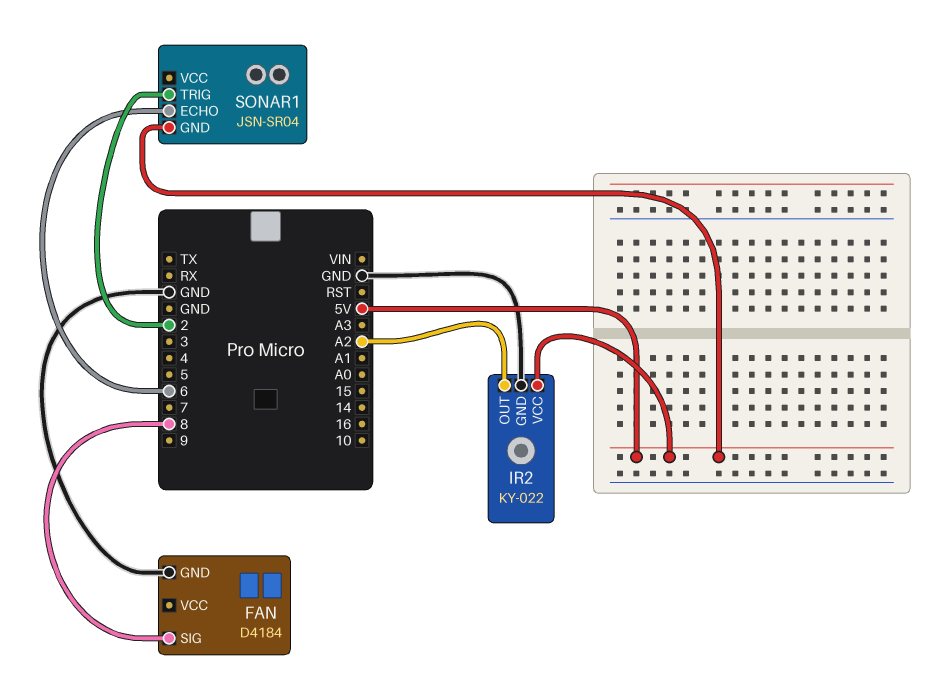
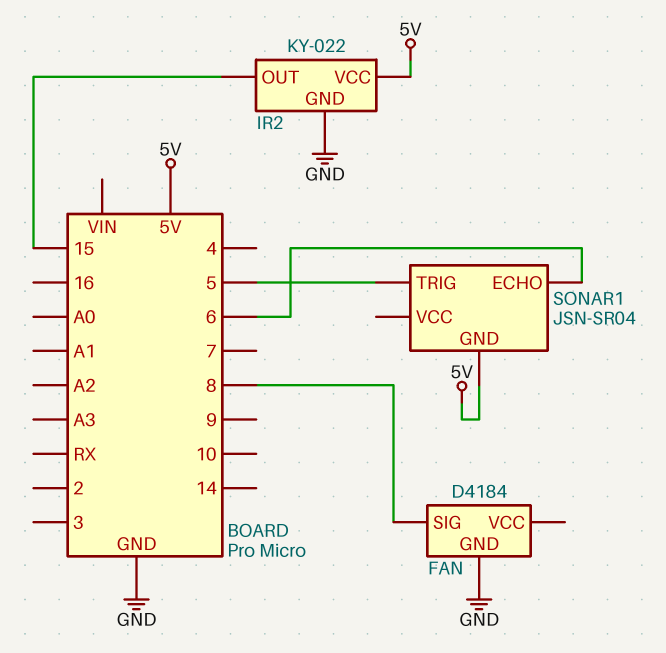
IR2 pin OUT: A2 -> 15
SONAR1 pin TRIG: 2 -> 5

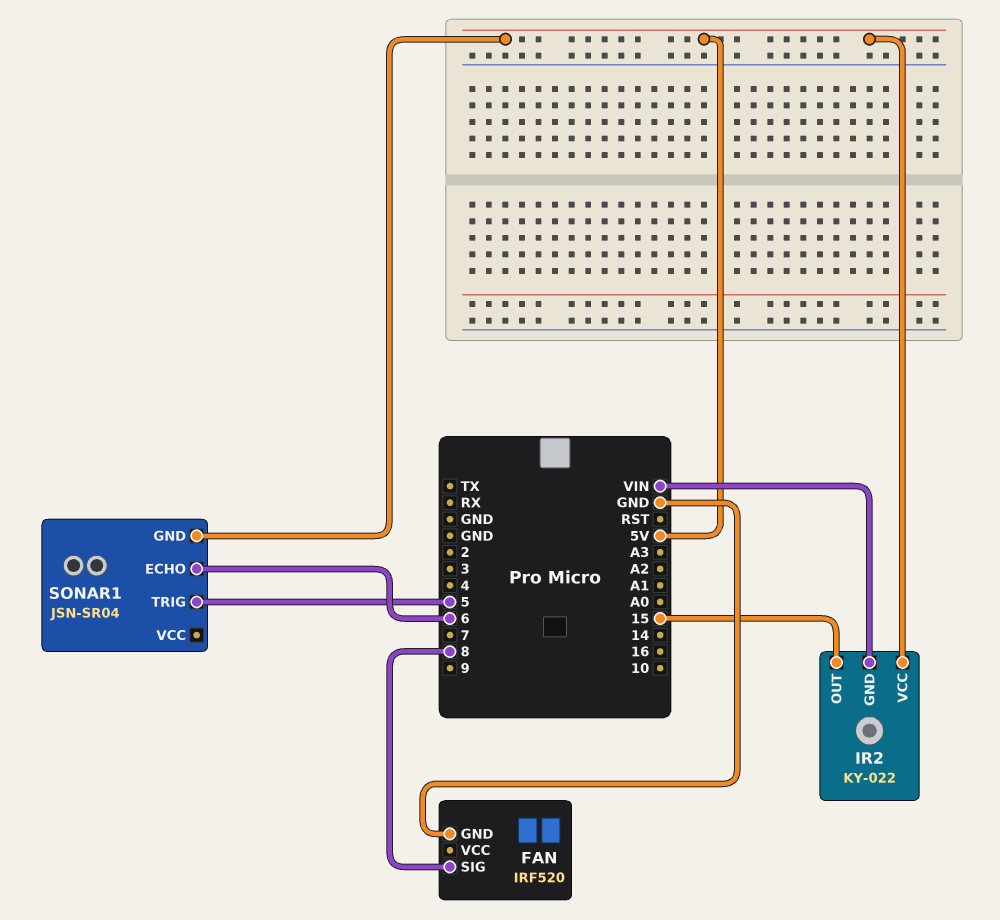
FAN: D4184 -> IRF520
IR2 pin GND: GND -> VIN

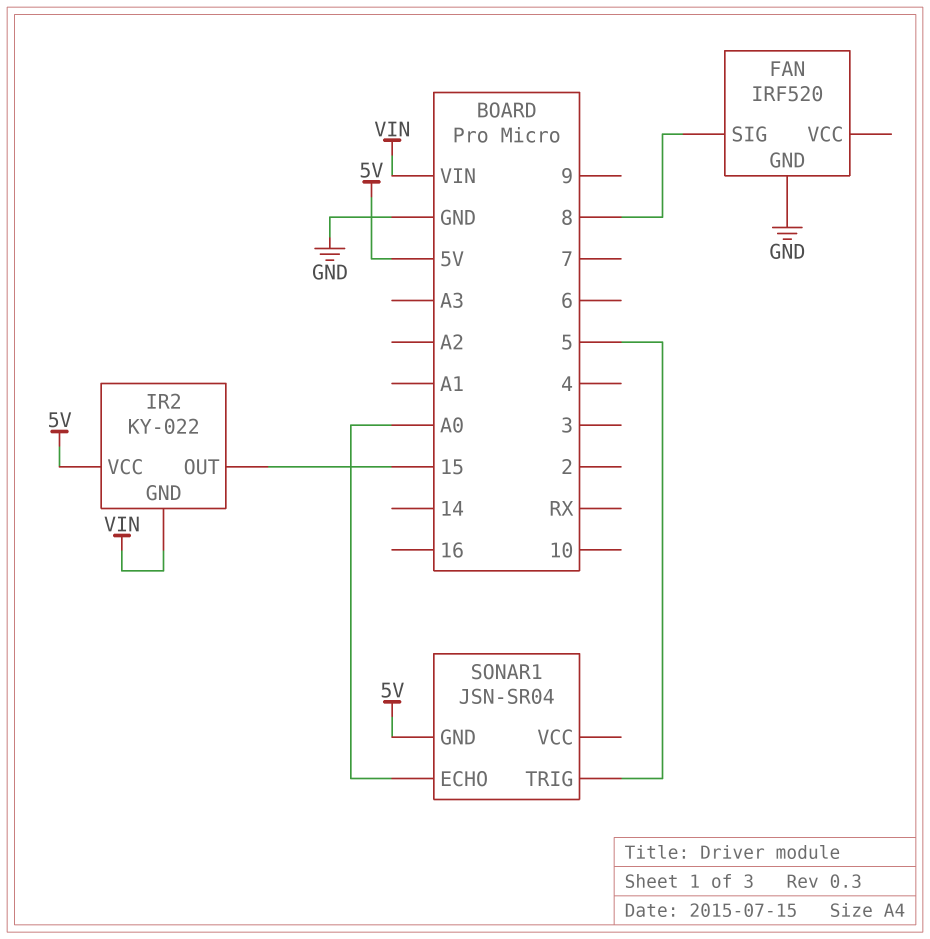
SONAR1 pin ECHO: 6 -> A0

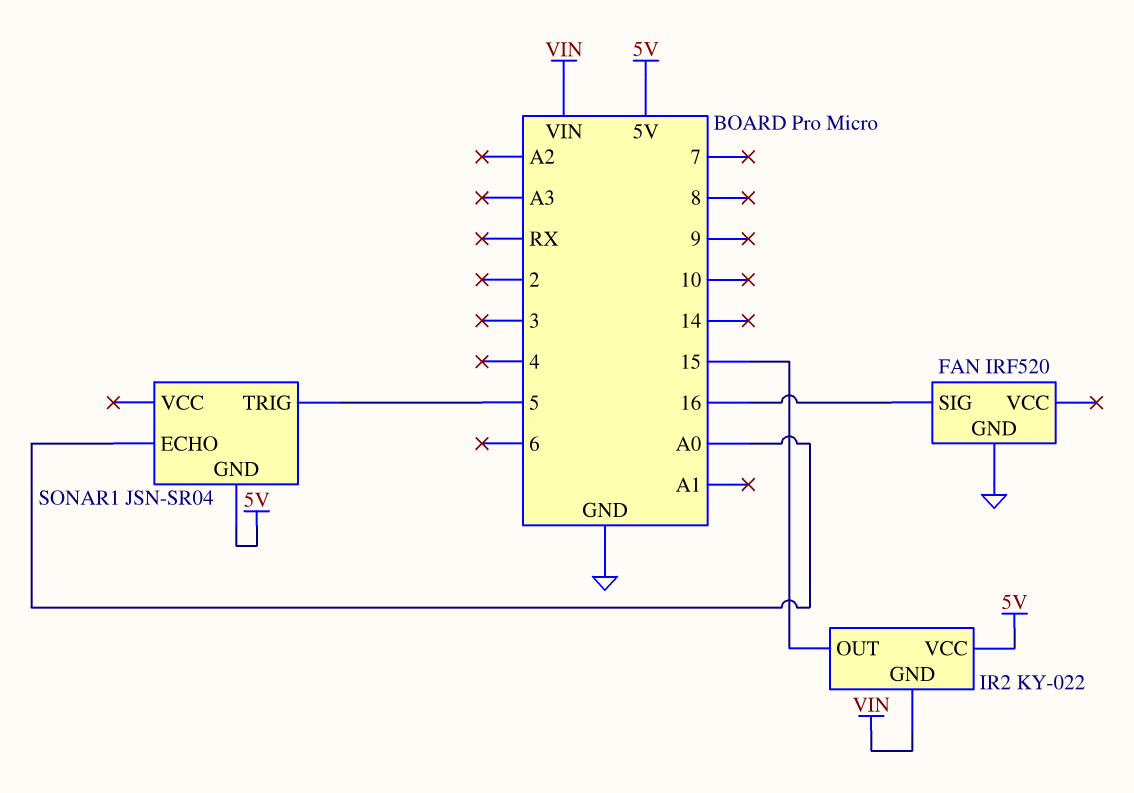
FAN pin SIG: 8 -> 16

